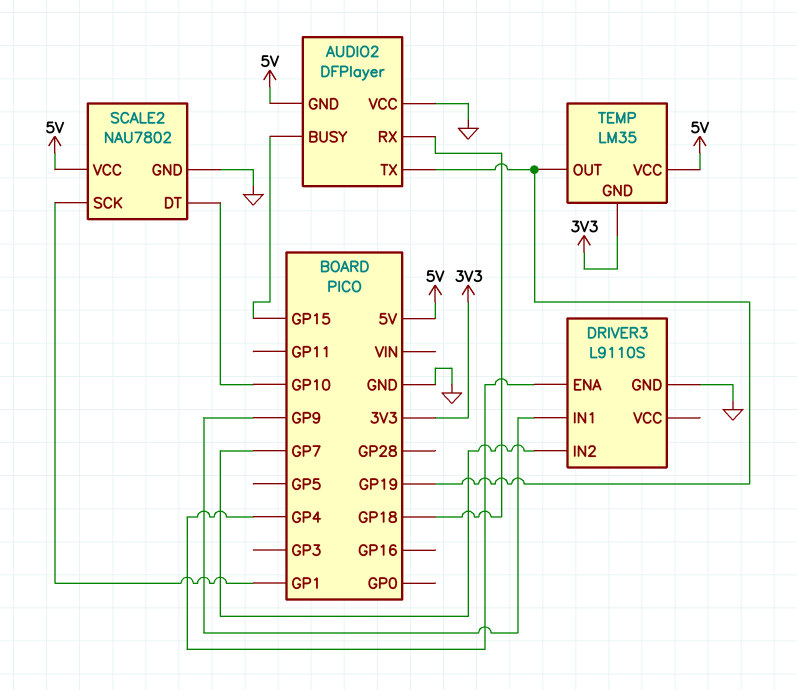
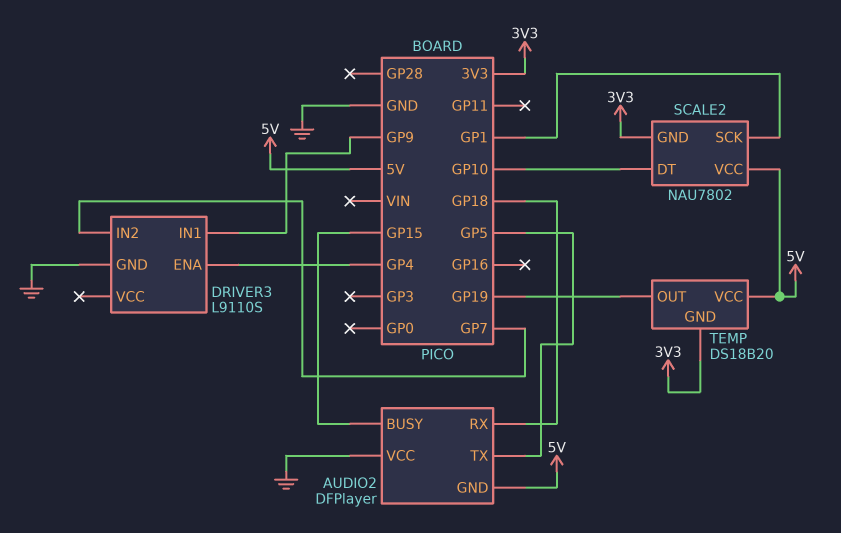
AUDIO2 pin TX: GP19 -> GP5
SCALE2 pin GND: GND -> 3V3
TEMP: LM35 -> DS18B20

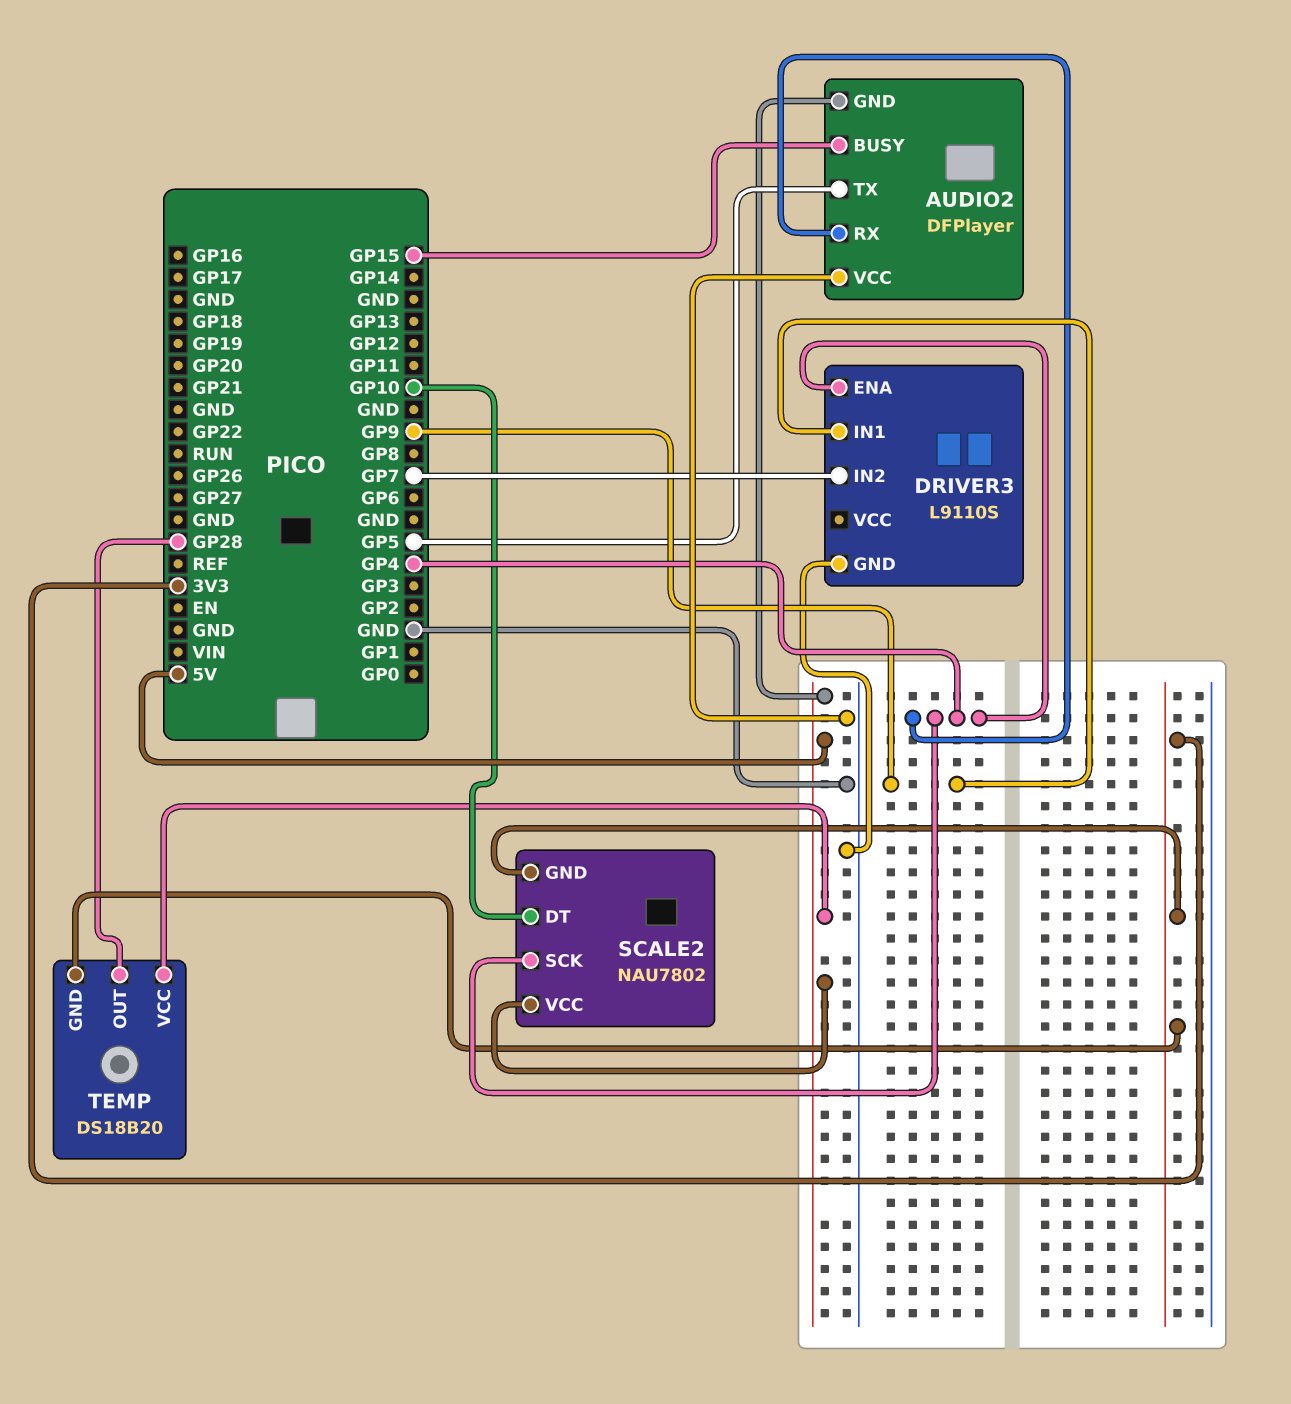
AUDIO2 pin RX: GP18 -> GP4
SCALE2 pin SCK: GP1 -> GP4
TEMP pin OUT: GP19 -> GP28

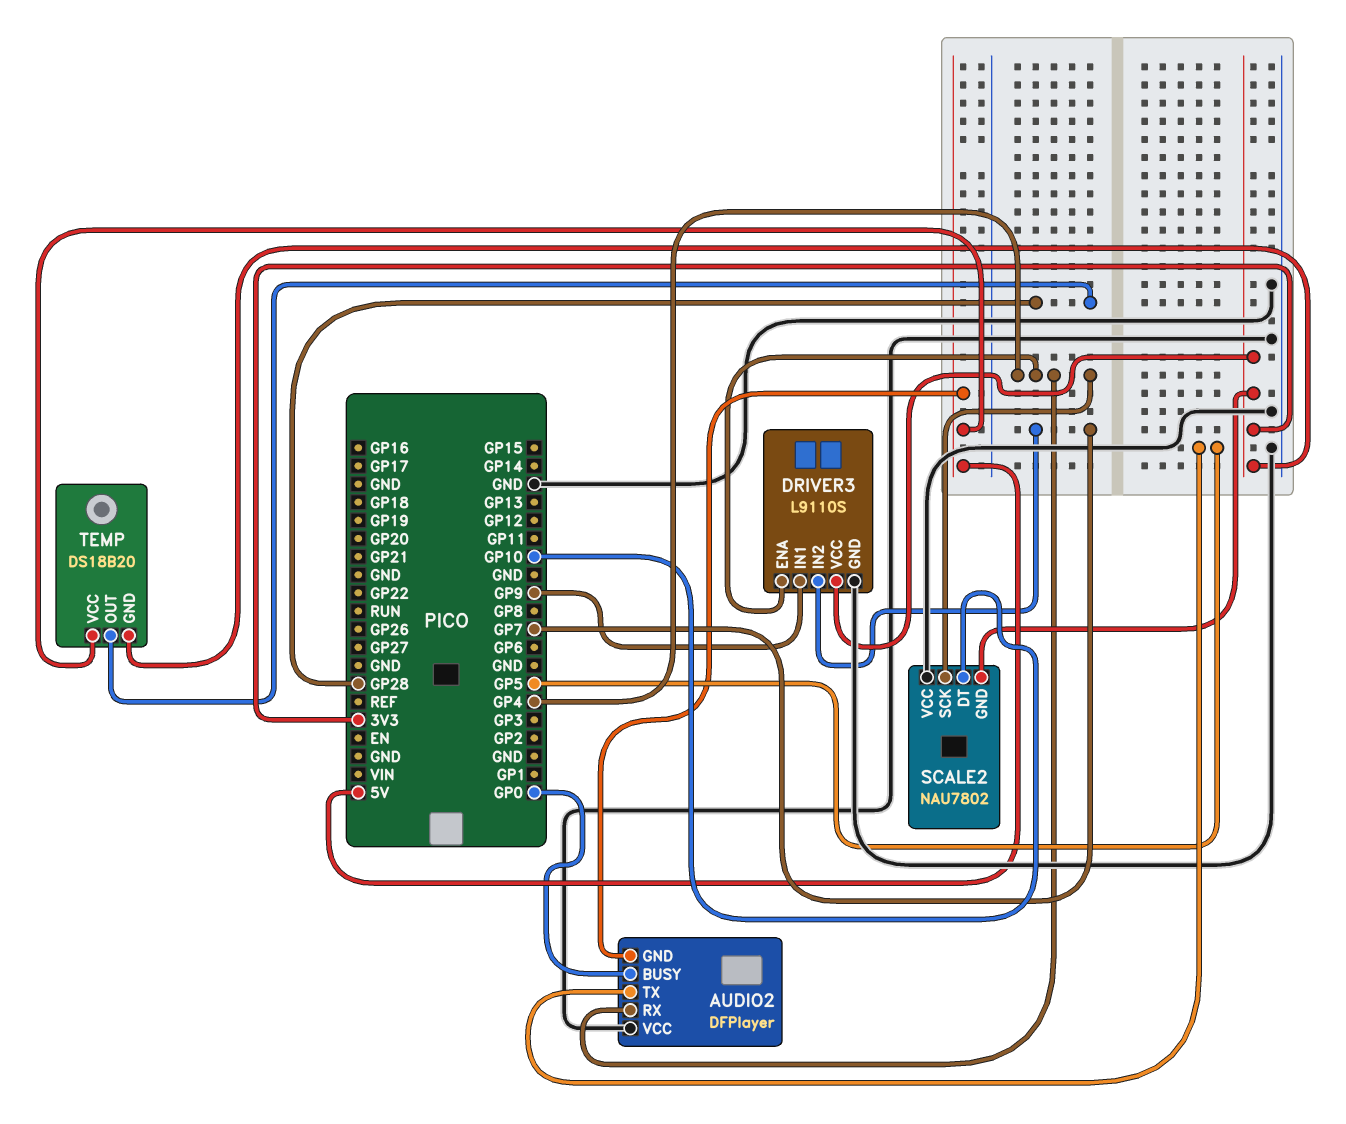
AUDIO2 pin BUSY: GP15 -> GP0
DRIVER3 pin VCC: none -> 3V3
SCALE2 pin VCC: 5V -> GND

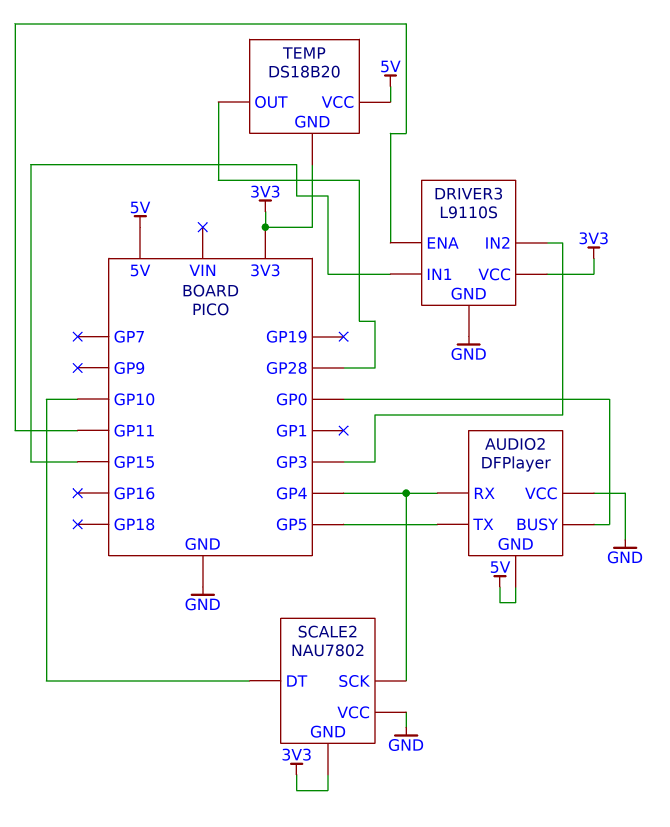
DRIVER3 pin ENA: GP4 -> GP11
DRIVER3 pin IN1: GP9 -> GP15
DRIVER3 pin IN2: GP7 -> GP3

